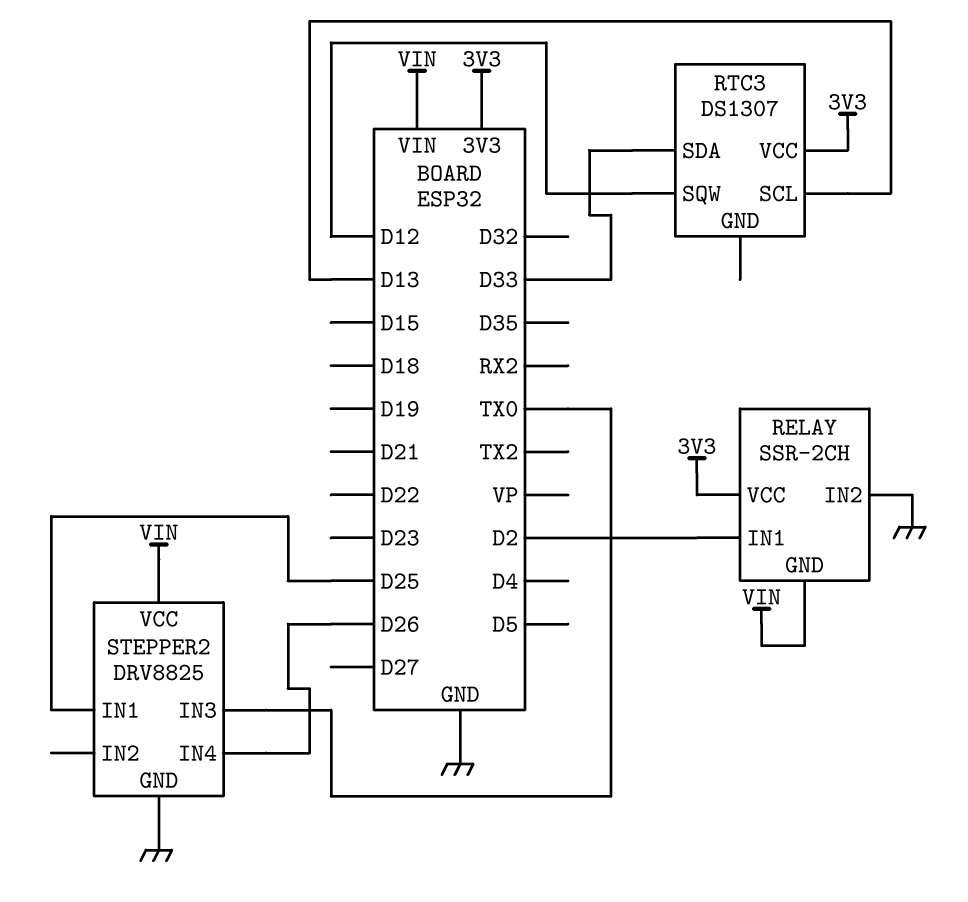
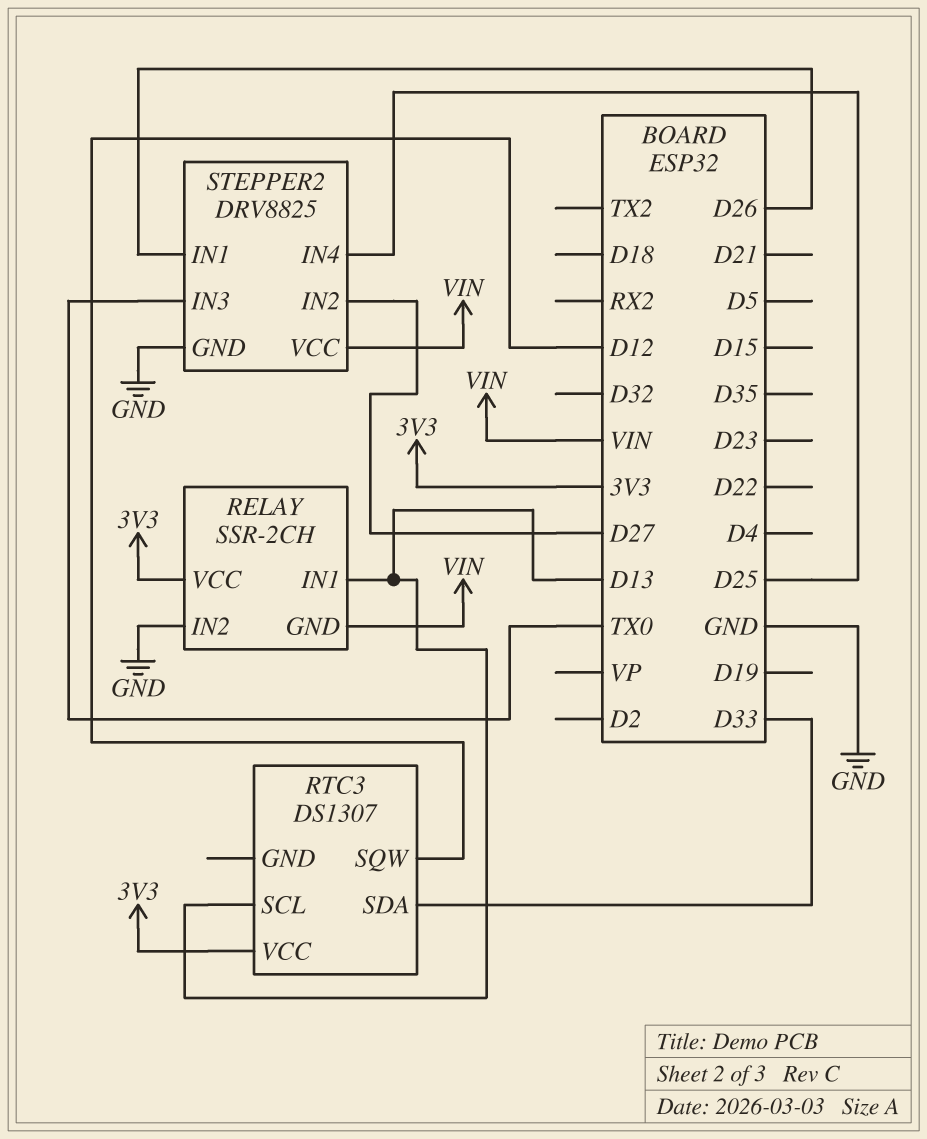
RELAY pin IN1: D2 -> D13
STEPPER2 pin IN1: D25 -> D26
STEPPER2 pin IN2: none -> D27
STEPPER2 pin IN4: D26 -> D25

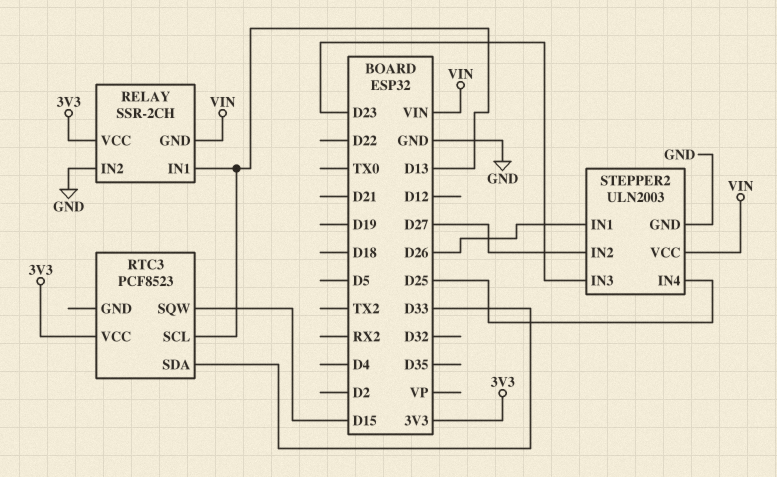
RTC3: DS1307 -> PCF8523
RTC3 pin SQW: D12 -> D15
STEPPER2: DRV8825 -> ULN2003
STEPPER2 pin IN3: TX0 -> D23

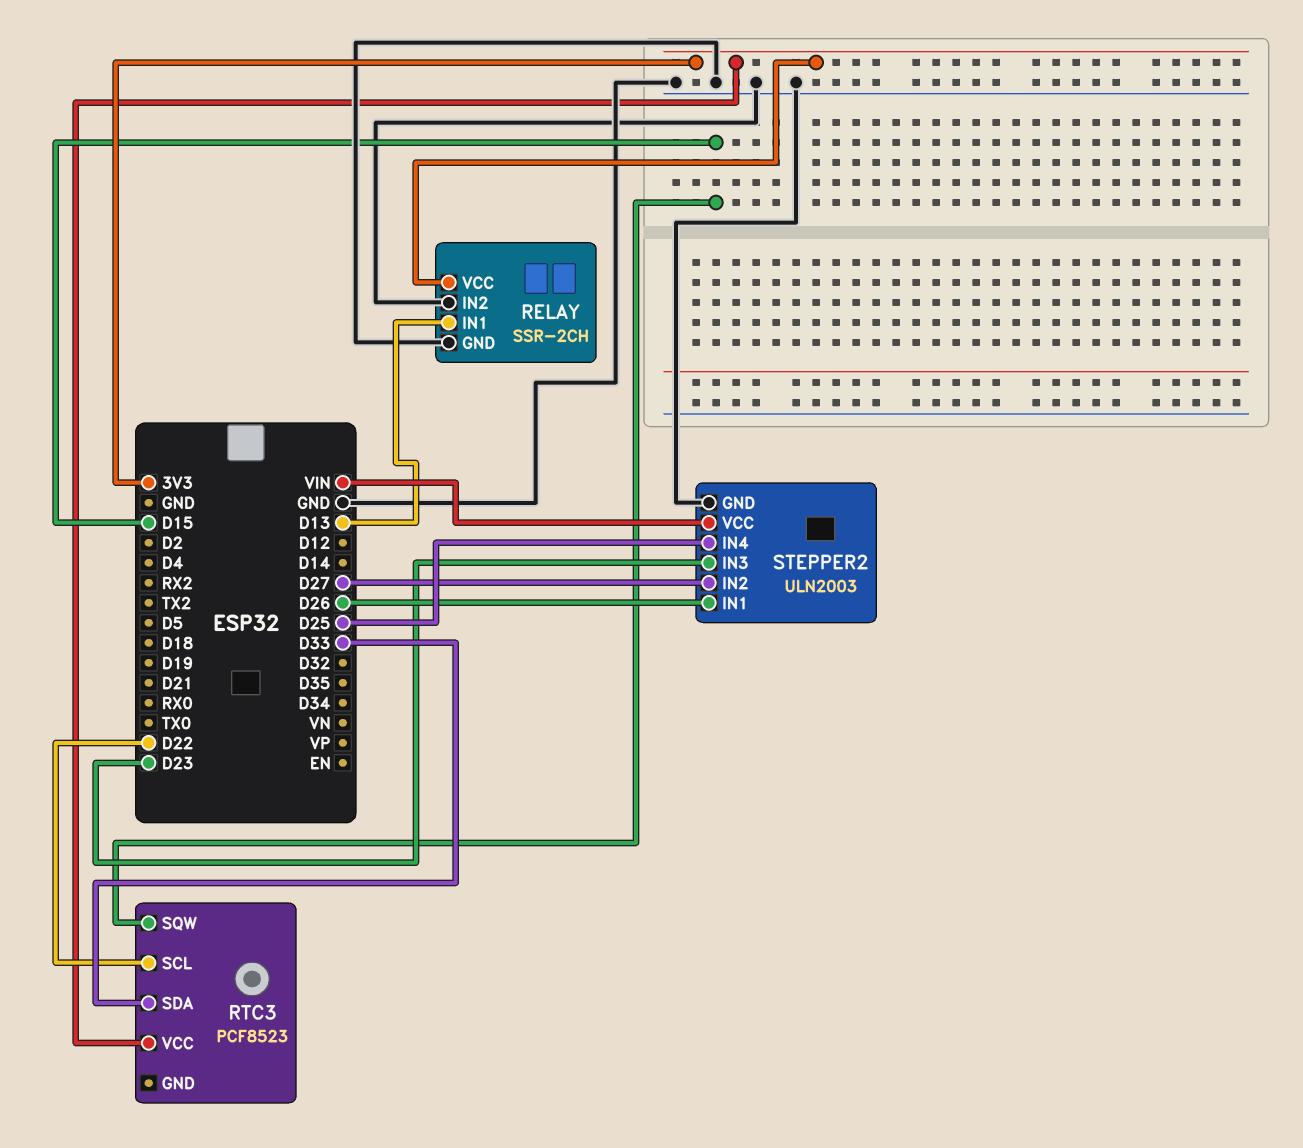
RELAY pin GND: VIN -> GND
RTC3 pin SCL: D13 -> D22

